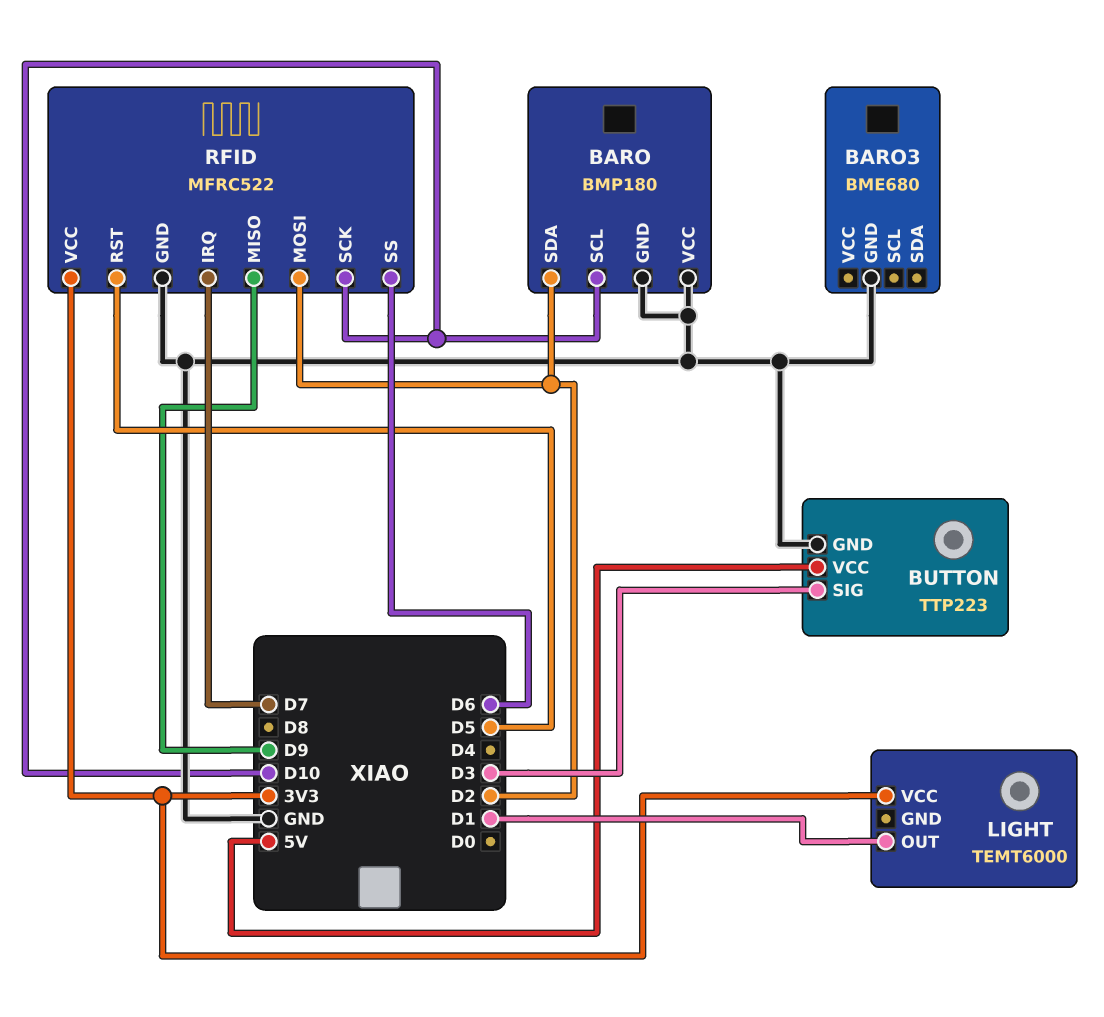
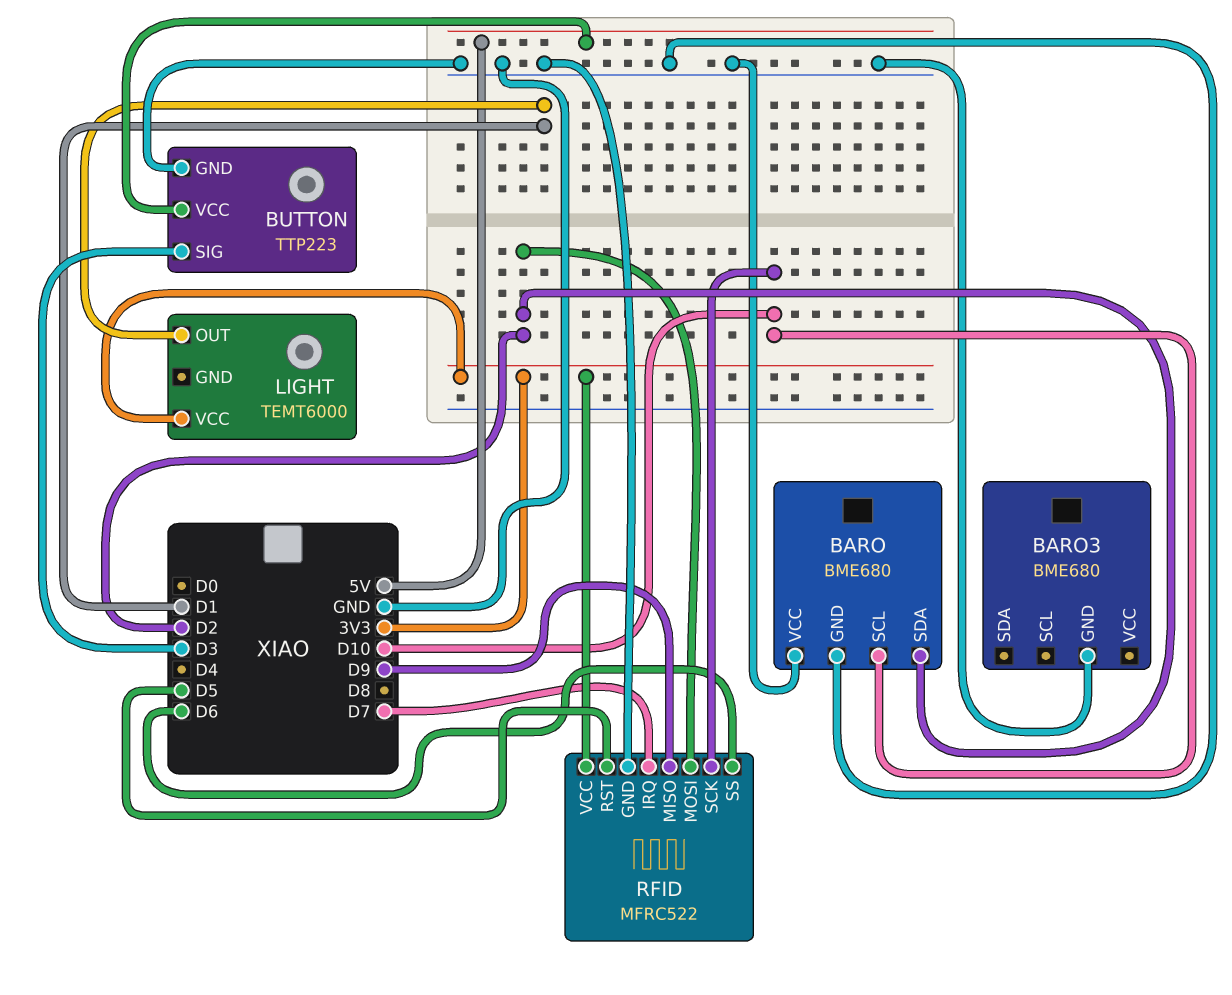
BARO: BMP180 -> BME680

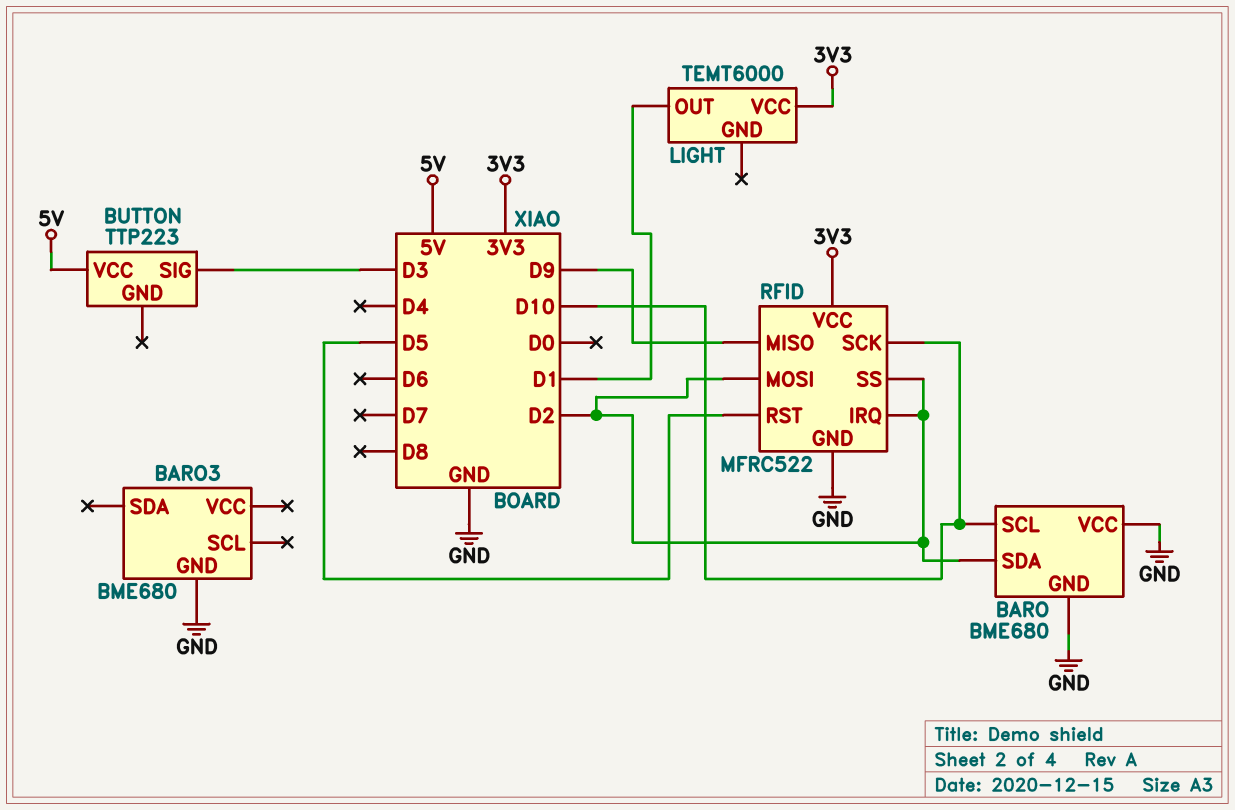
BUTTON pin GND: GND -> none
RFID pin IRQ: D7 -> D2
RFID pin SS: D6 -> D2

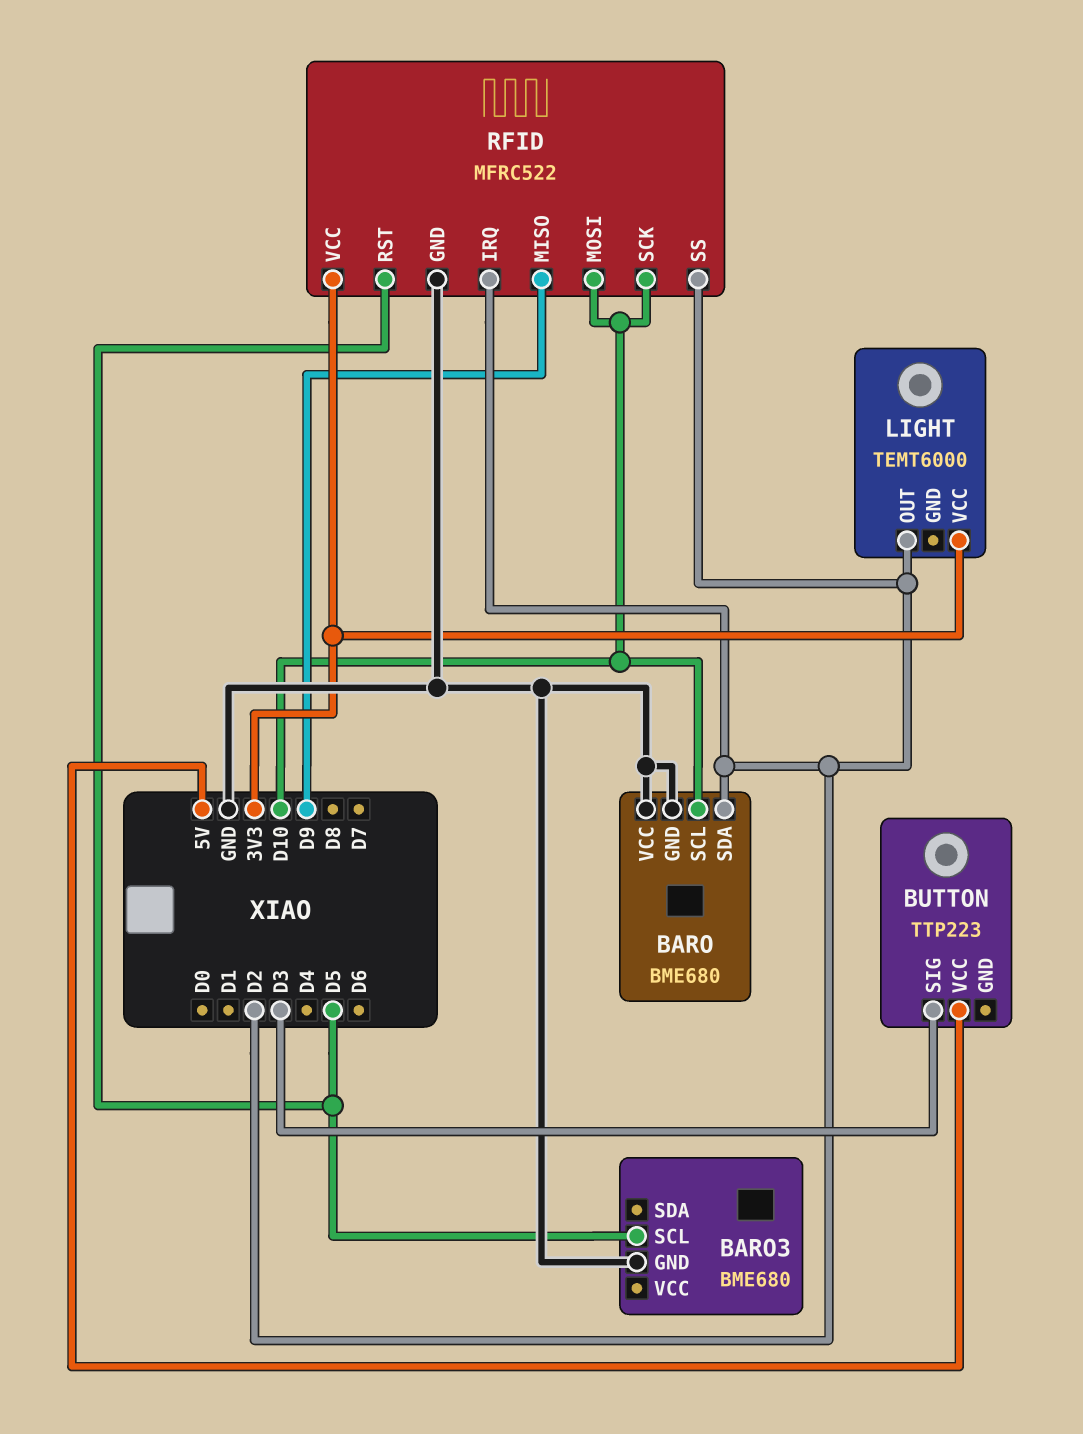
BARO3 pin SCL: none -> D5
LIGHT pin OUT: D1 -> D2
RFID pin MOSI: D2 -> D10

